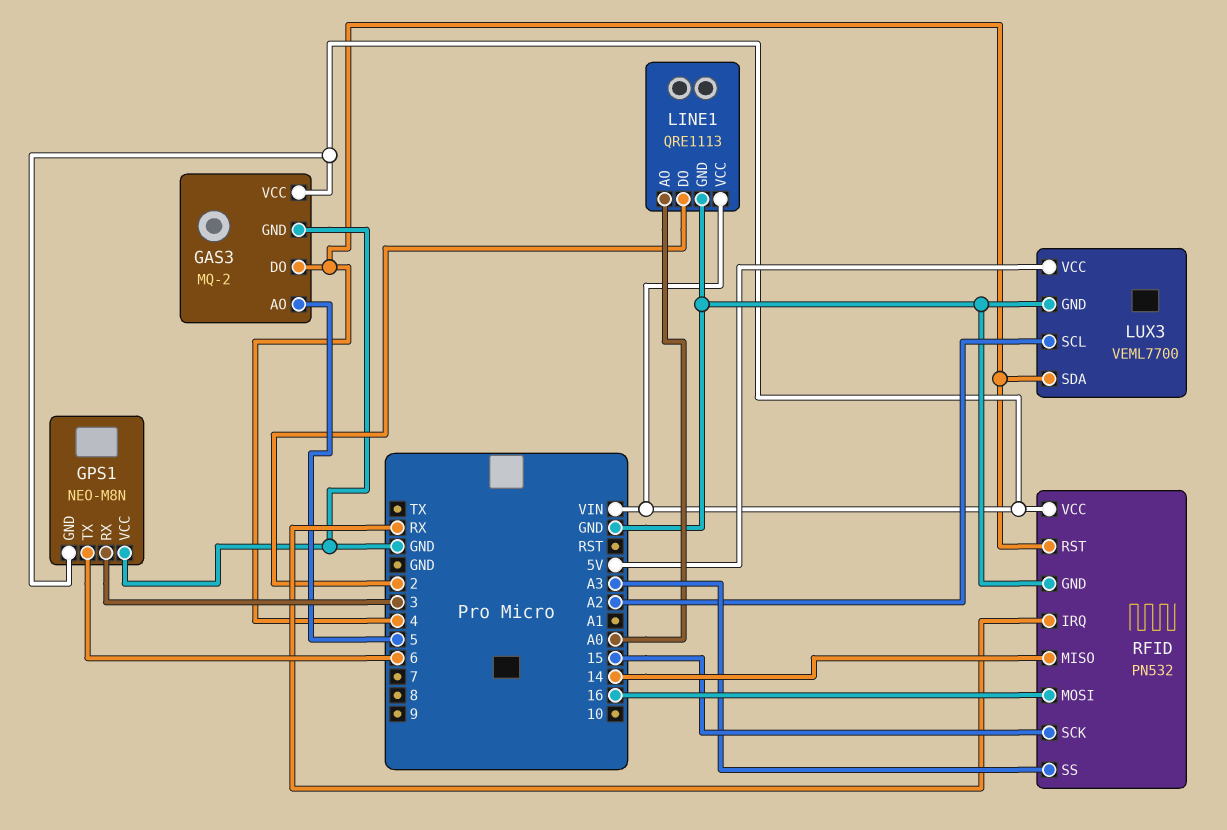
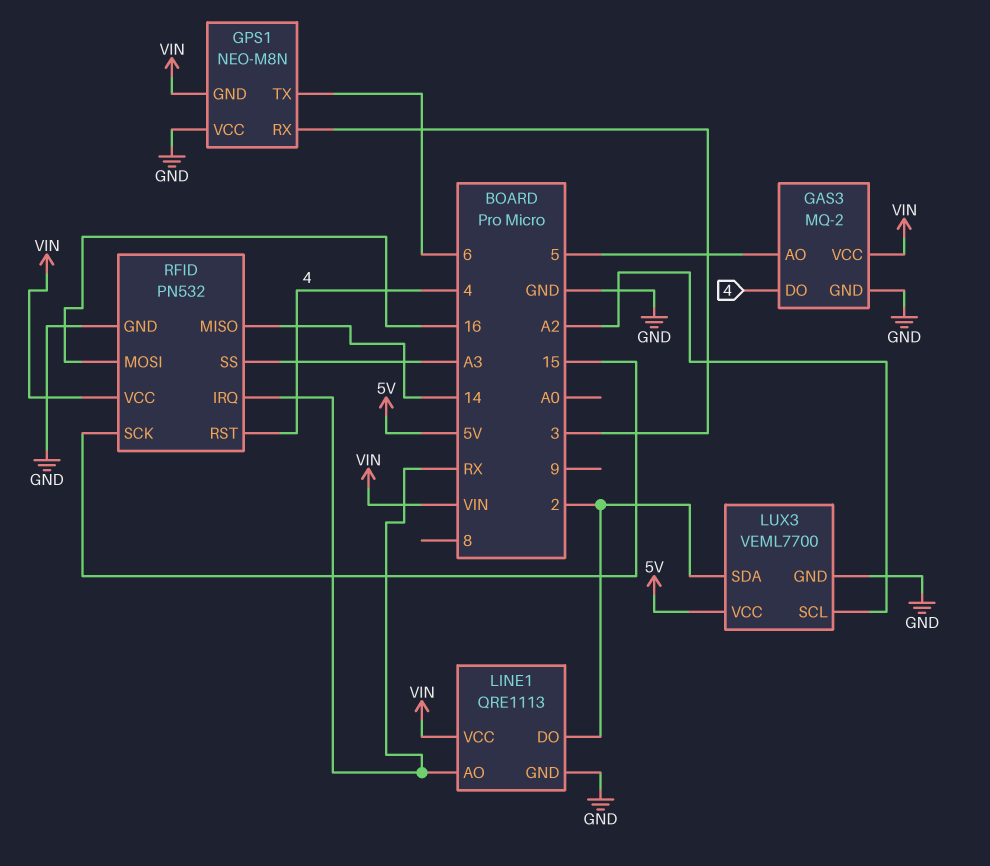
LINE1 pin AO: A0 -> RX
LUX3 pin SDA: 4 -> 2

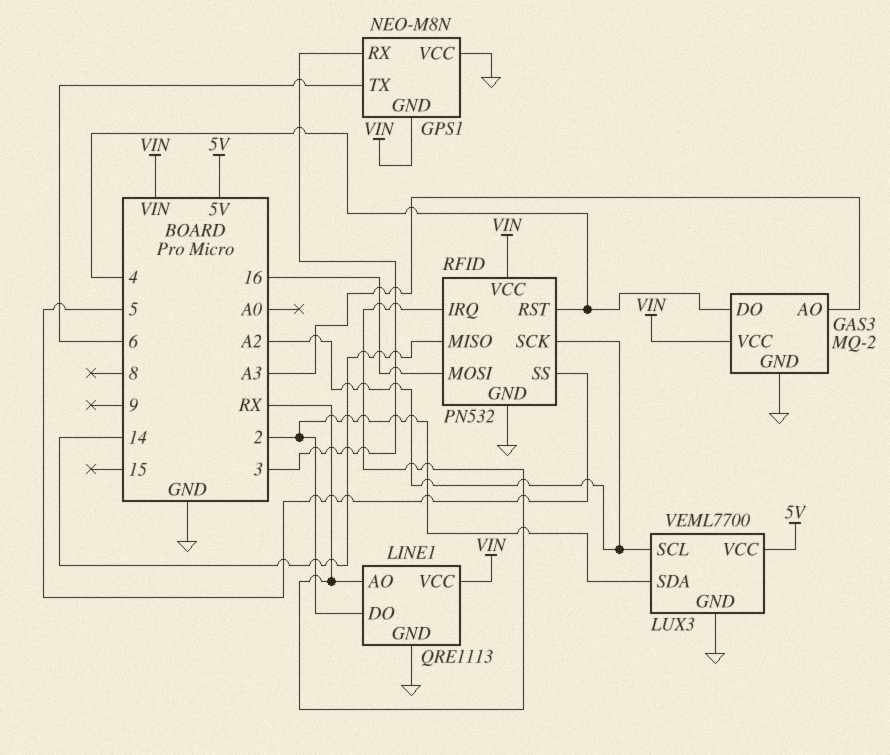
GAS3 pin AO: 5 -> A3
RFID pin SCK: 15 -> A2
RFID pin SS: A3 -> 5

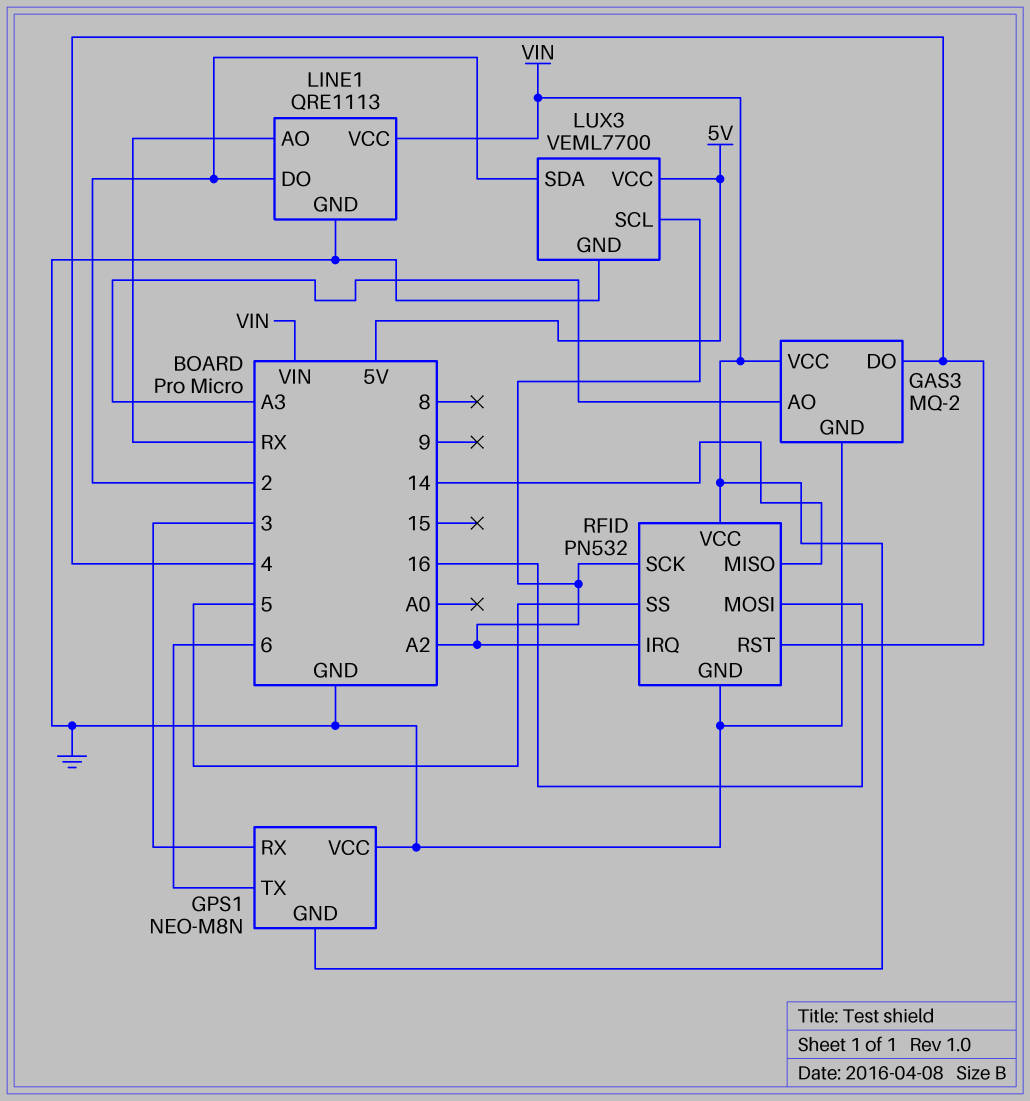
RFID pin IRQ: RX -> A2

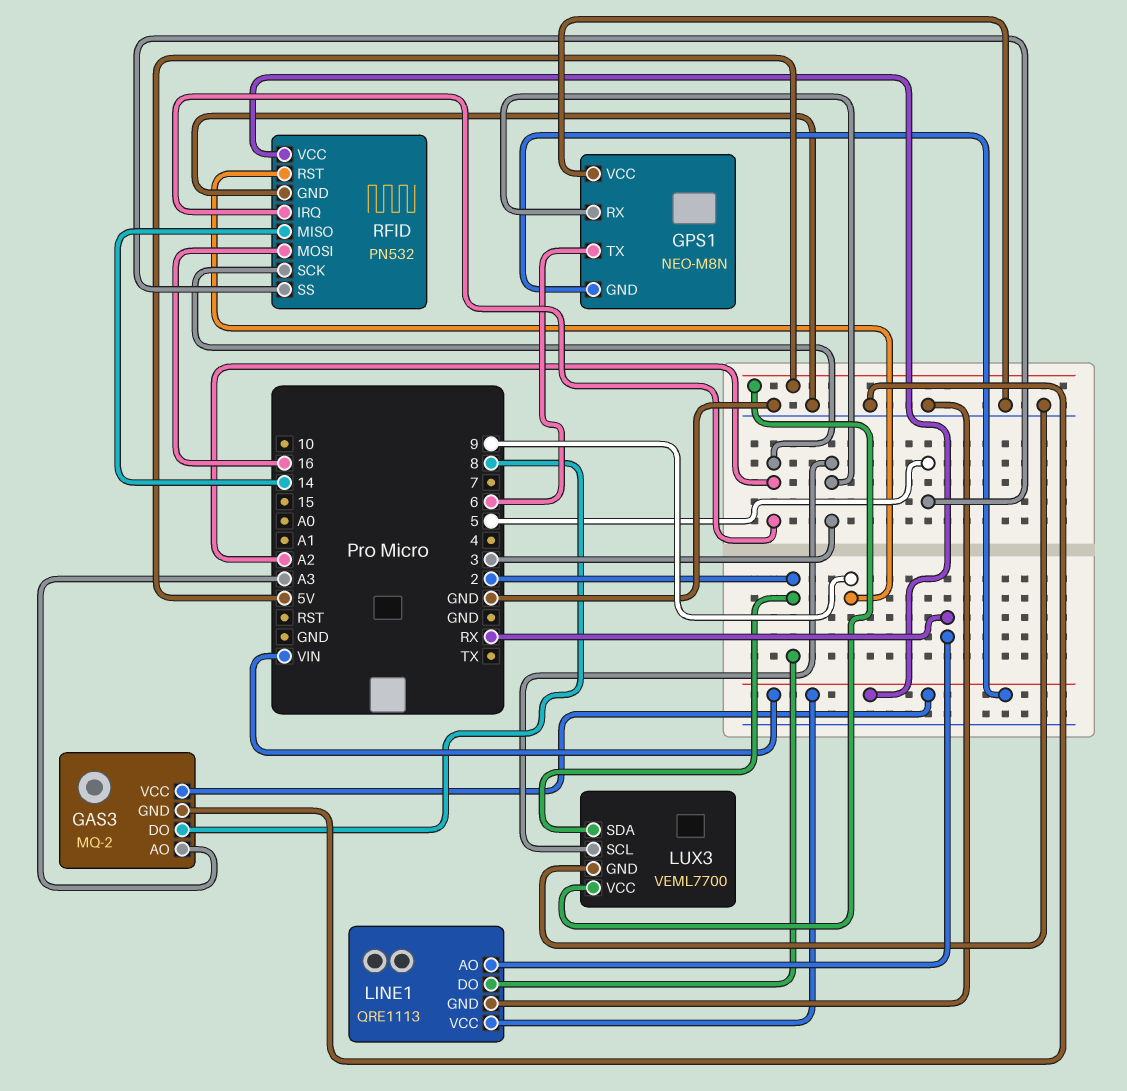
GAS3 pin DO: 4 -> 8
LUX3 pin SCL: A2 -> 3
RFID pin RST: 4 -> 9

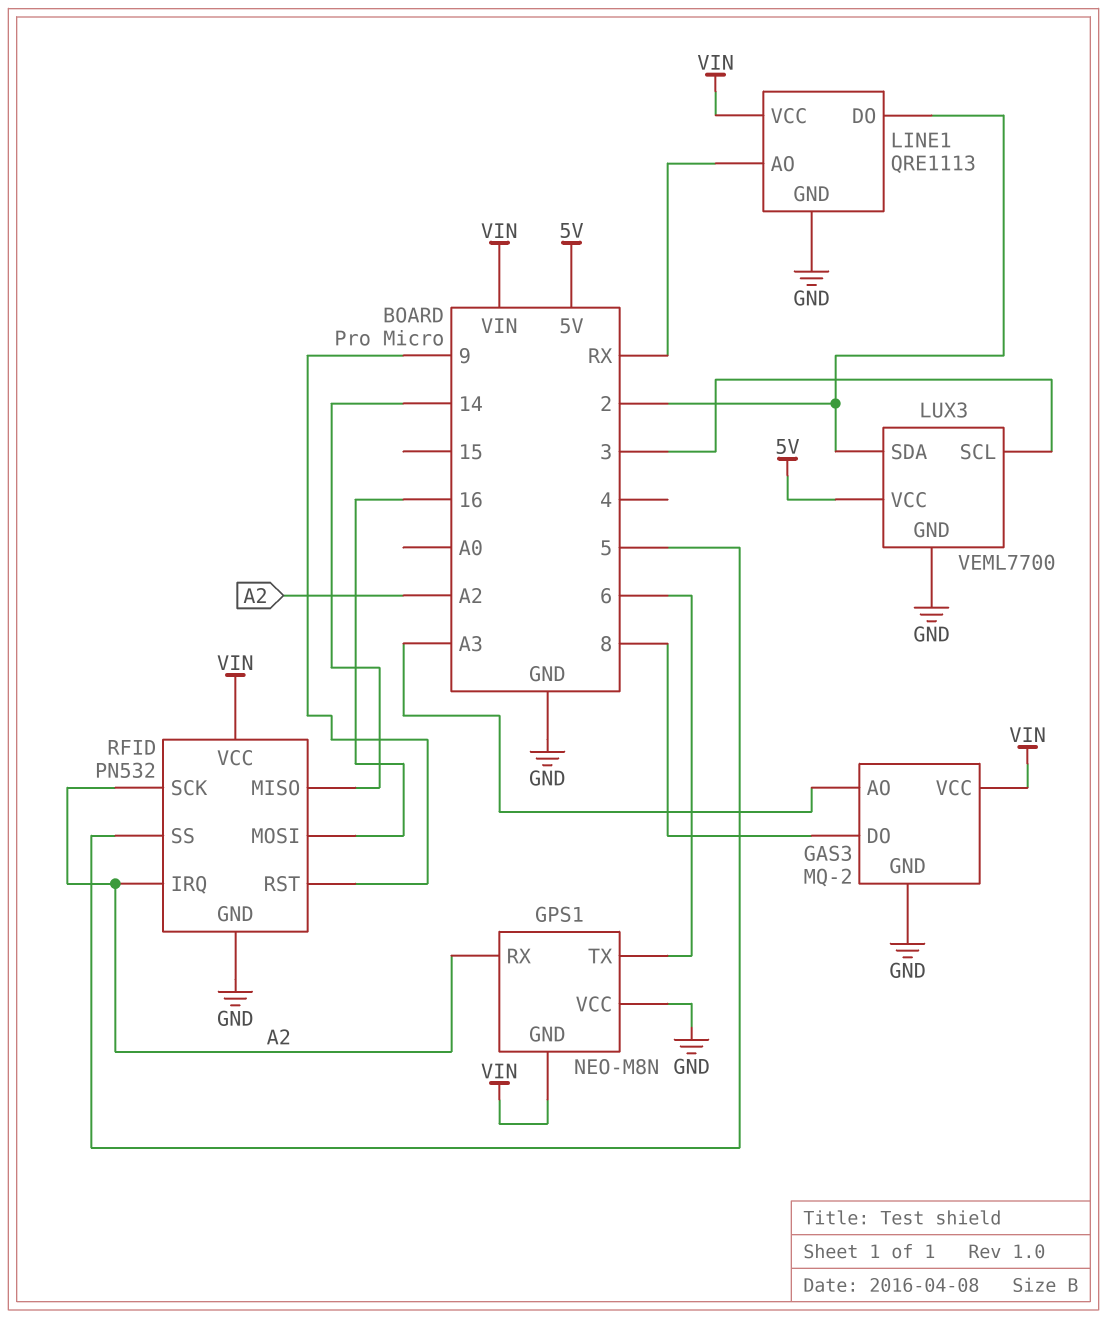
GPS1 pin RX: 3 -> A2

